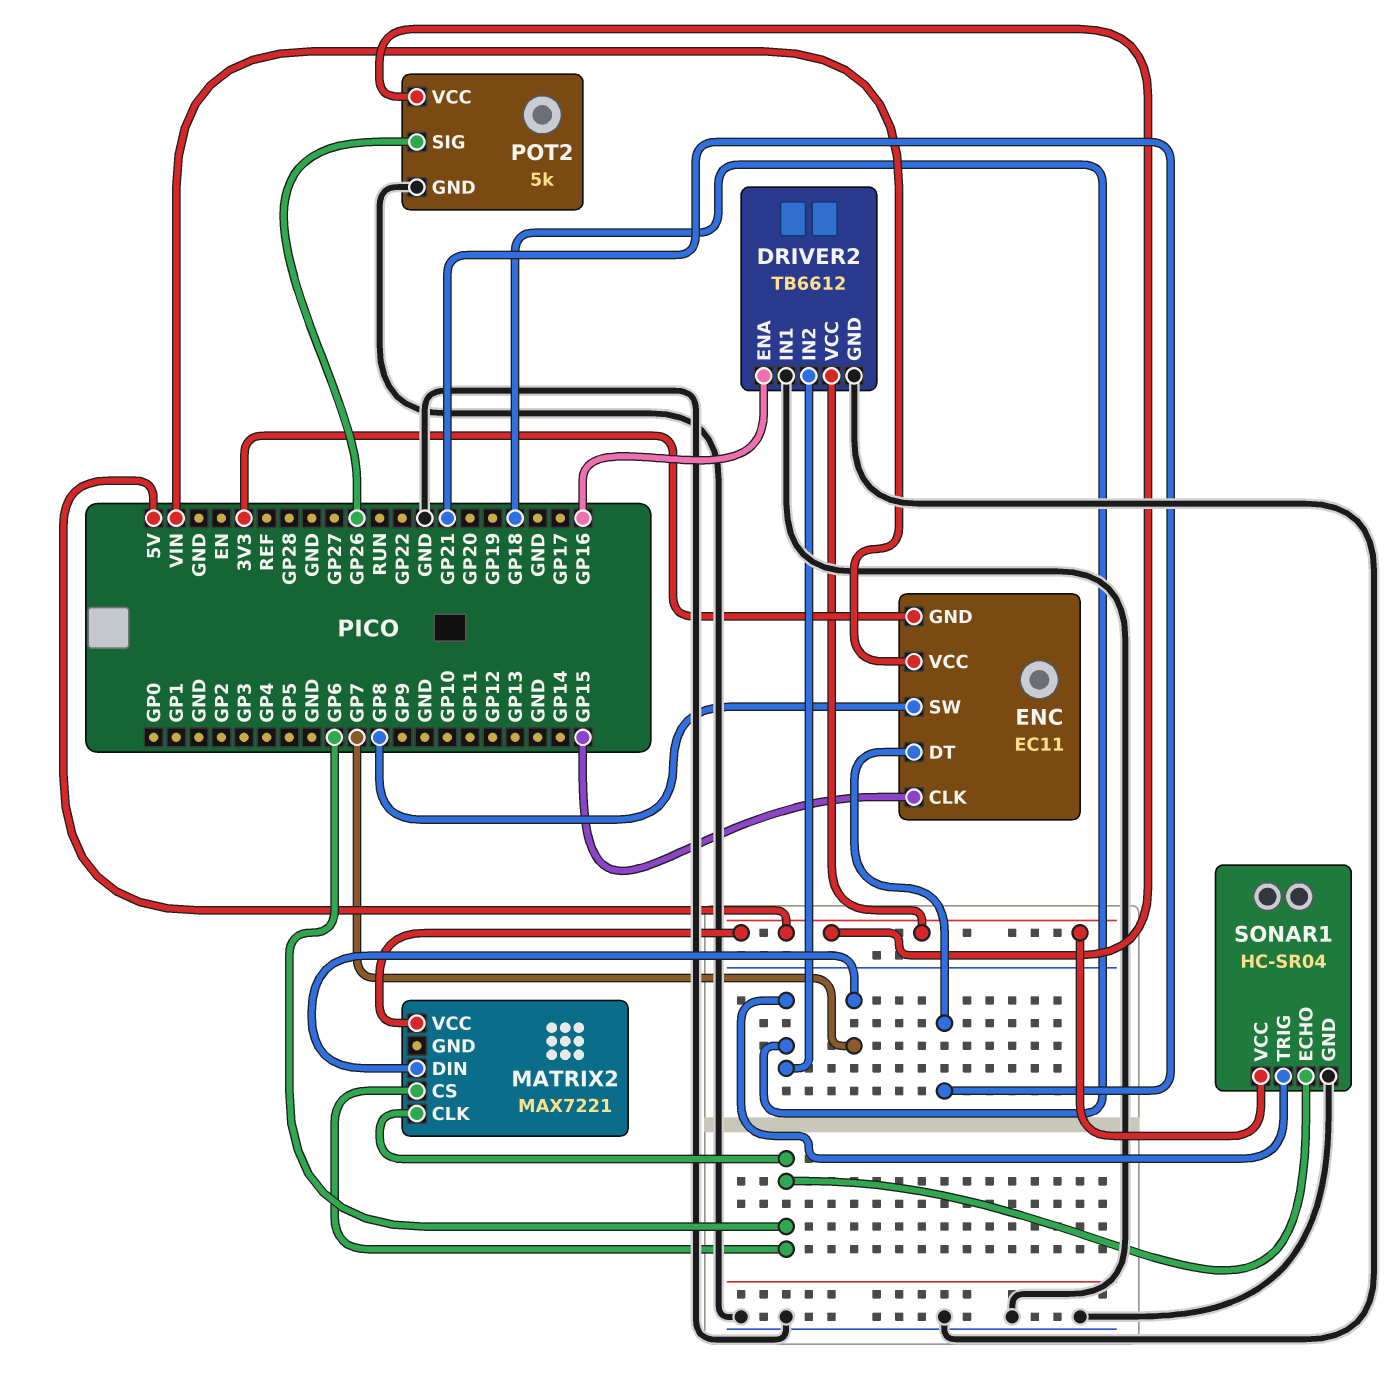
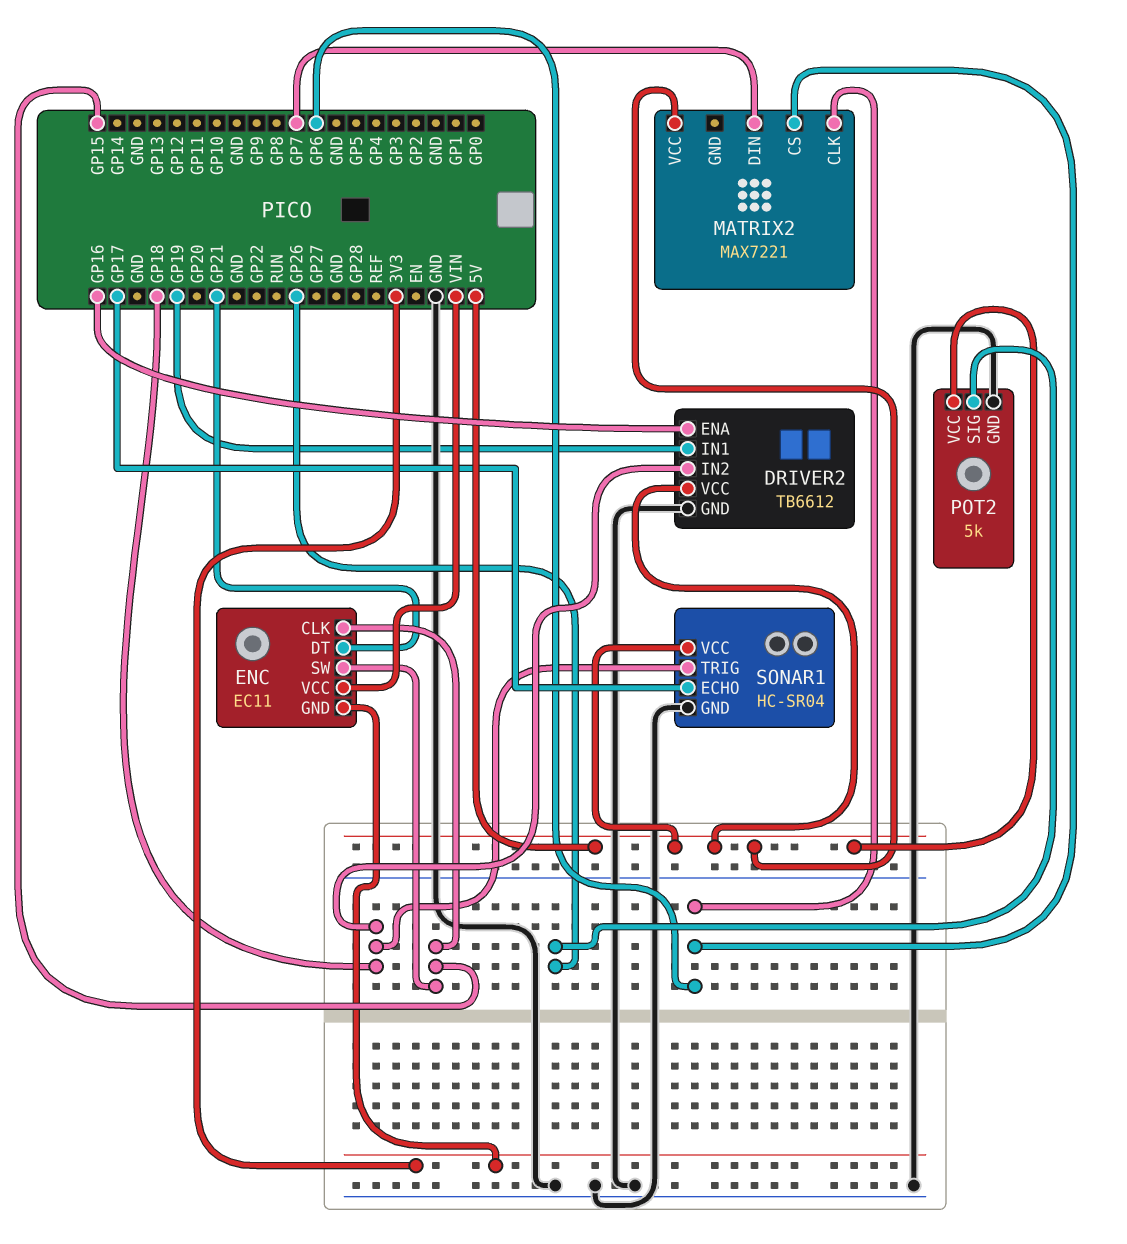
DRIVER2 pin IN1: GND -> GP19
ENC pin SW: GP8 -> GP15
SONAR1 pin ECHO: GP6 -> GP17

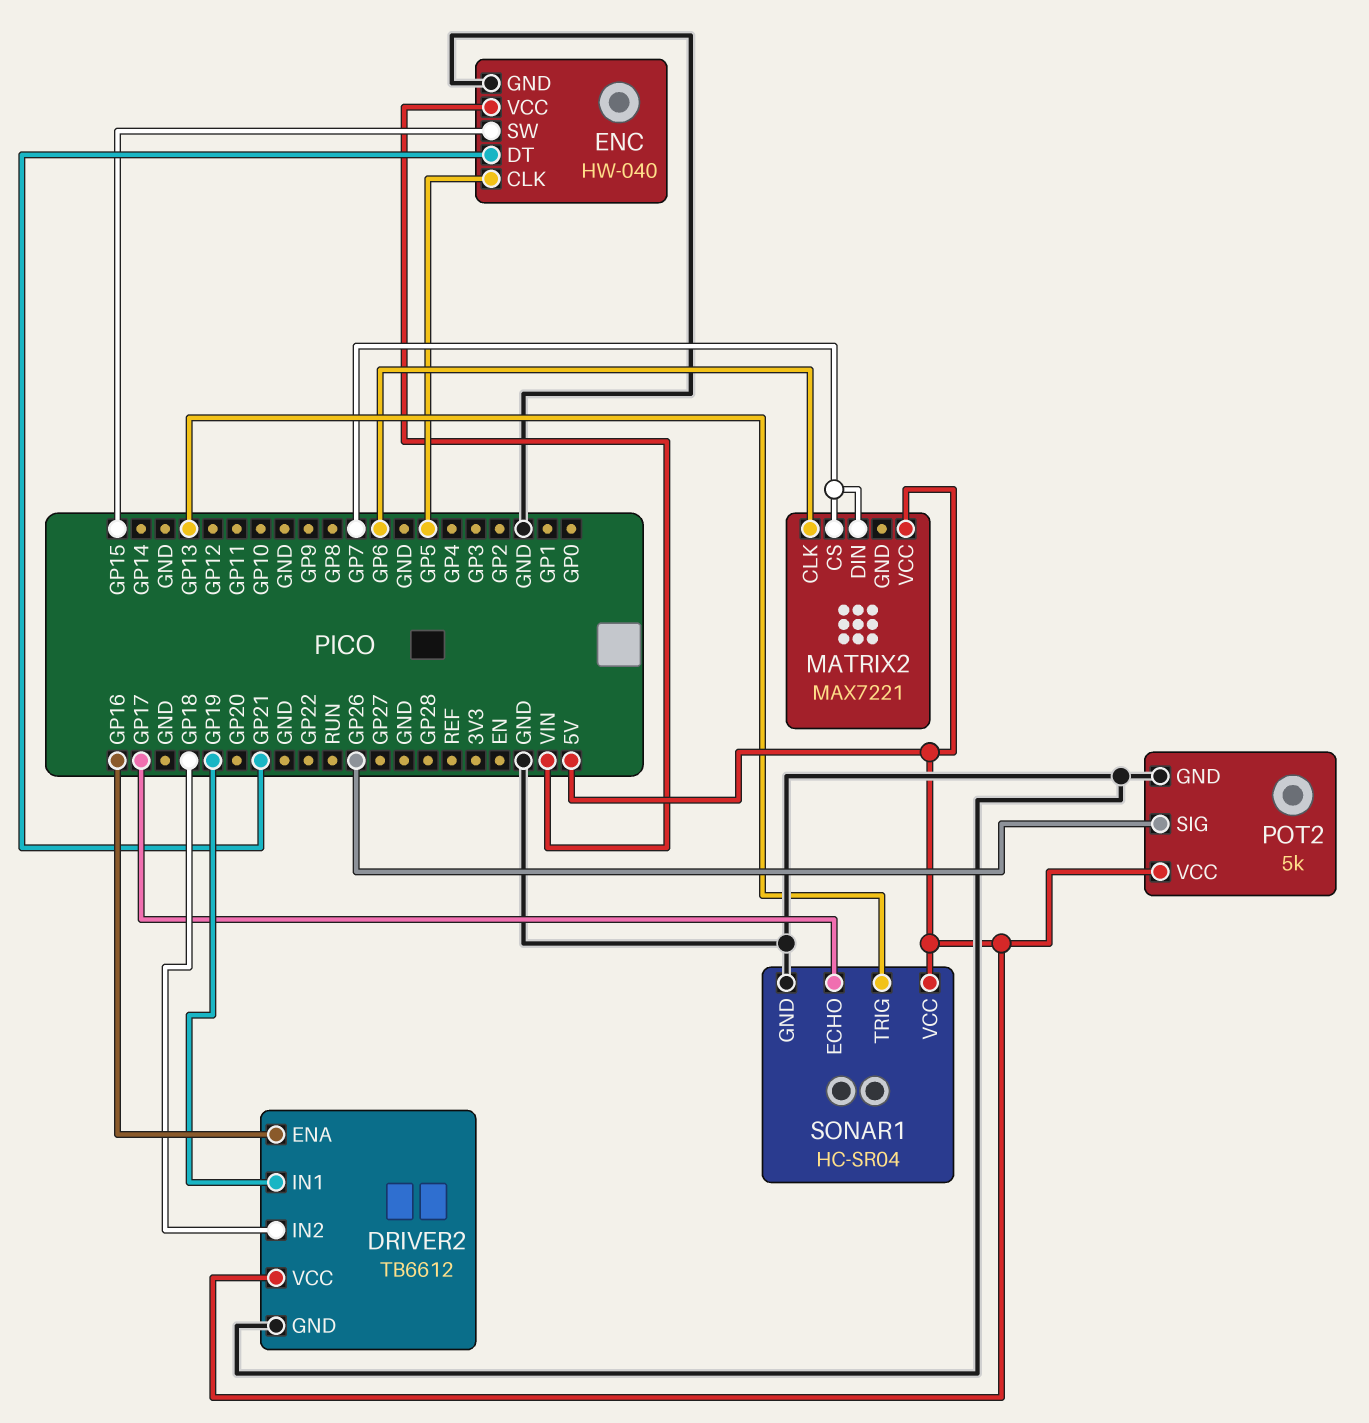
ENC: EC11 -> HW-040
ENC pin CLK: GP15 -> GP5
ENC pin GND: 3V3 -> GND
MATRIX2 pin CS: GP6 -> GP7
SONAR1 pin TRIG: GP18 -> GP13

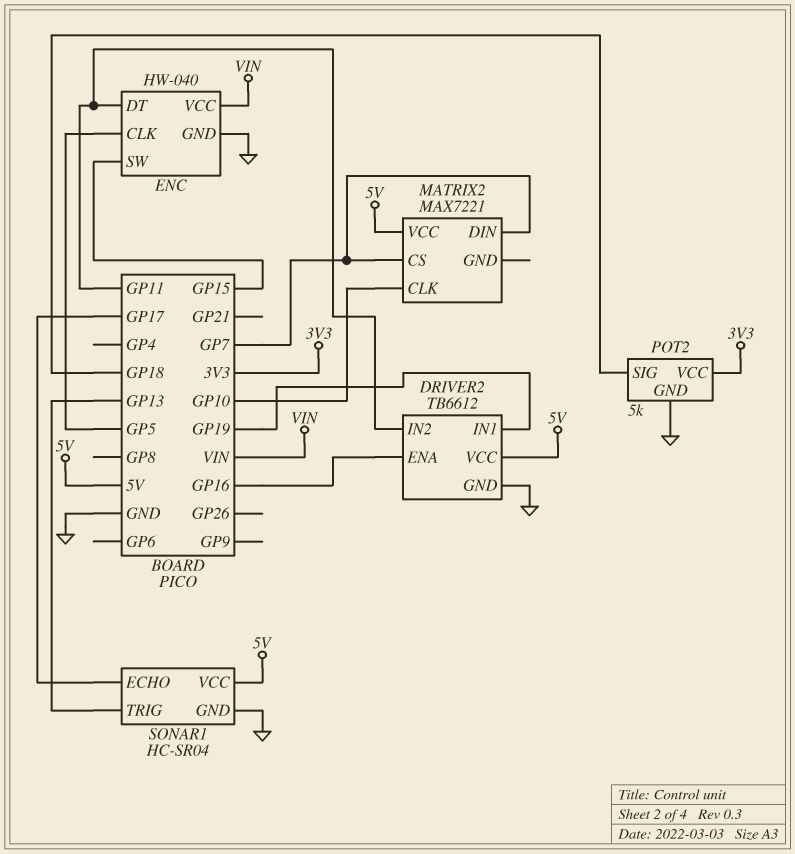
DRIVER2 pin IN2: GP18 -> GP11
ENC pin DT: GP21 -> GP11
MATRIX2 pin CLK: GP6 -> GP10
POT2 pin SIG: GP26 -> GP18
POT2 pin VCC: 5V -> 3V3

